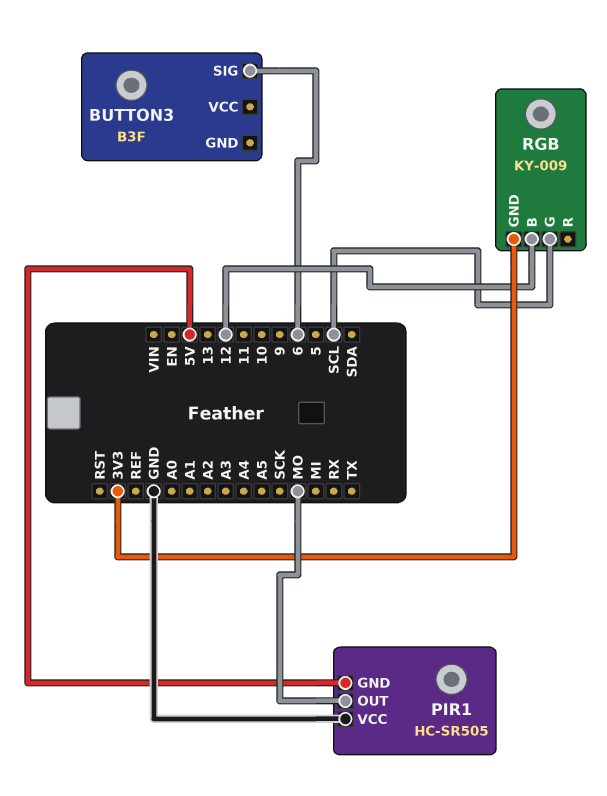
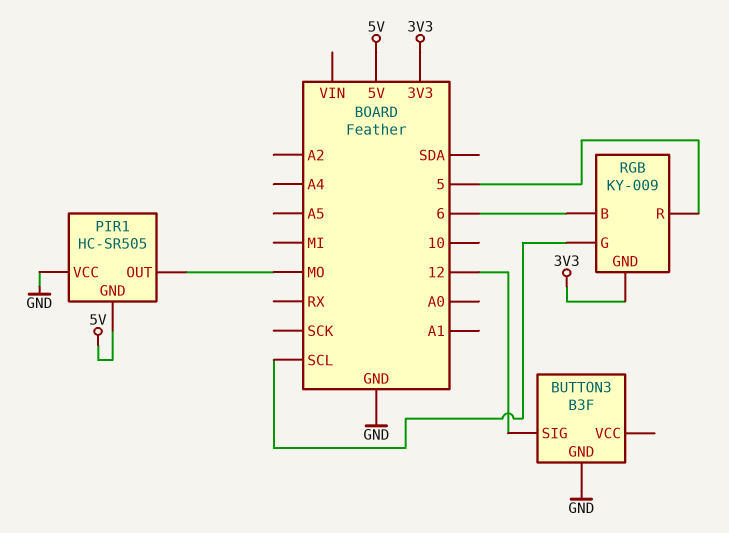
BUTTON3 pin GND: none -> GND
BUTTON3 pin SIG: 6 -> 12
RGB pin B: 12 -> 6
RGB pin R: none -> 5

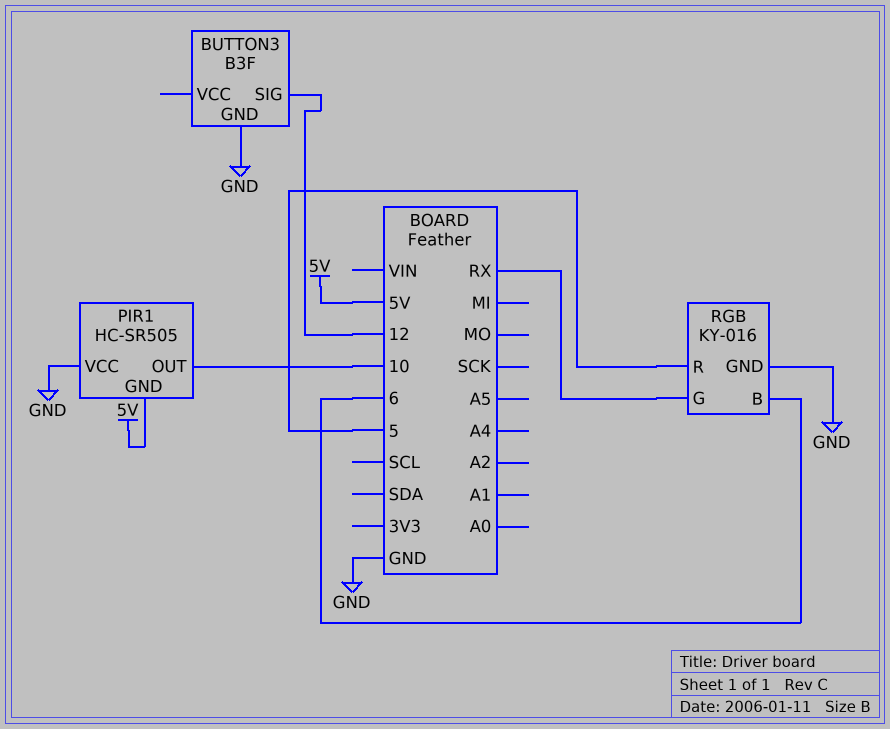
PIR1 pin OUT: MO -> 10
RGB: KY-009 -> KY-016
RGB pin G: SCL -> RX
RGB pin GND: 3V3 -> GND

